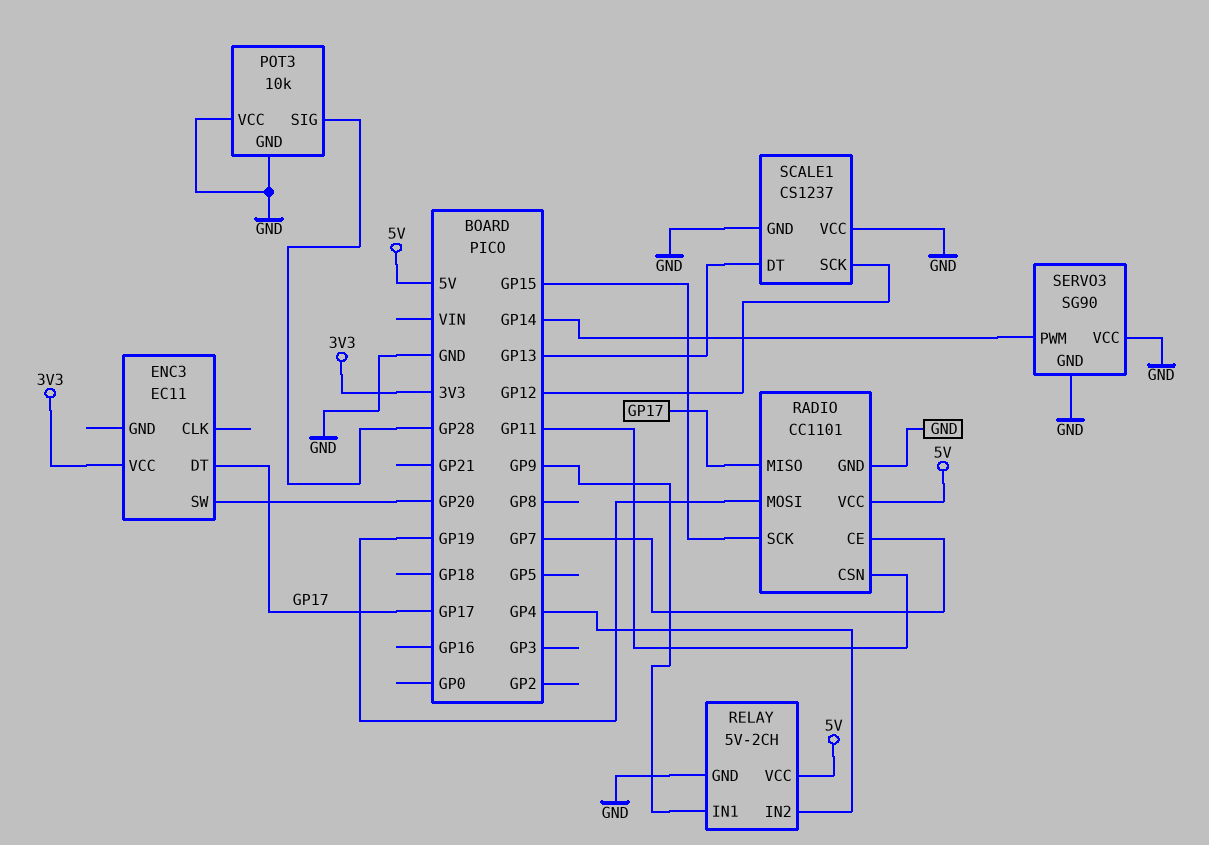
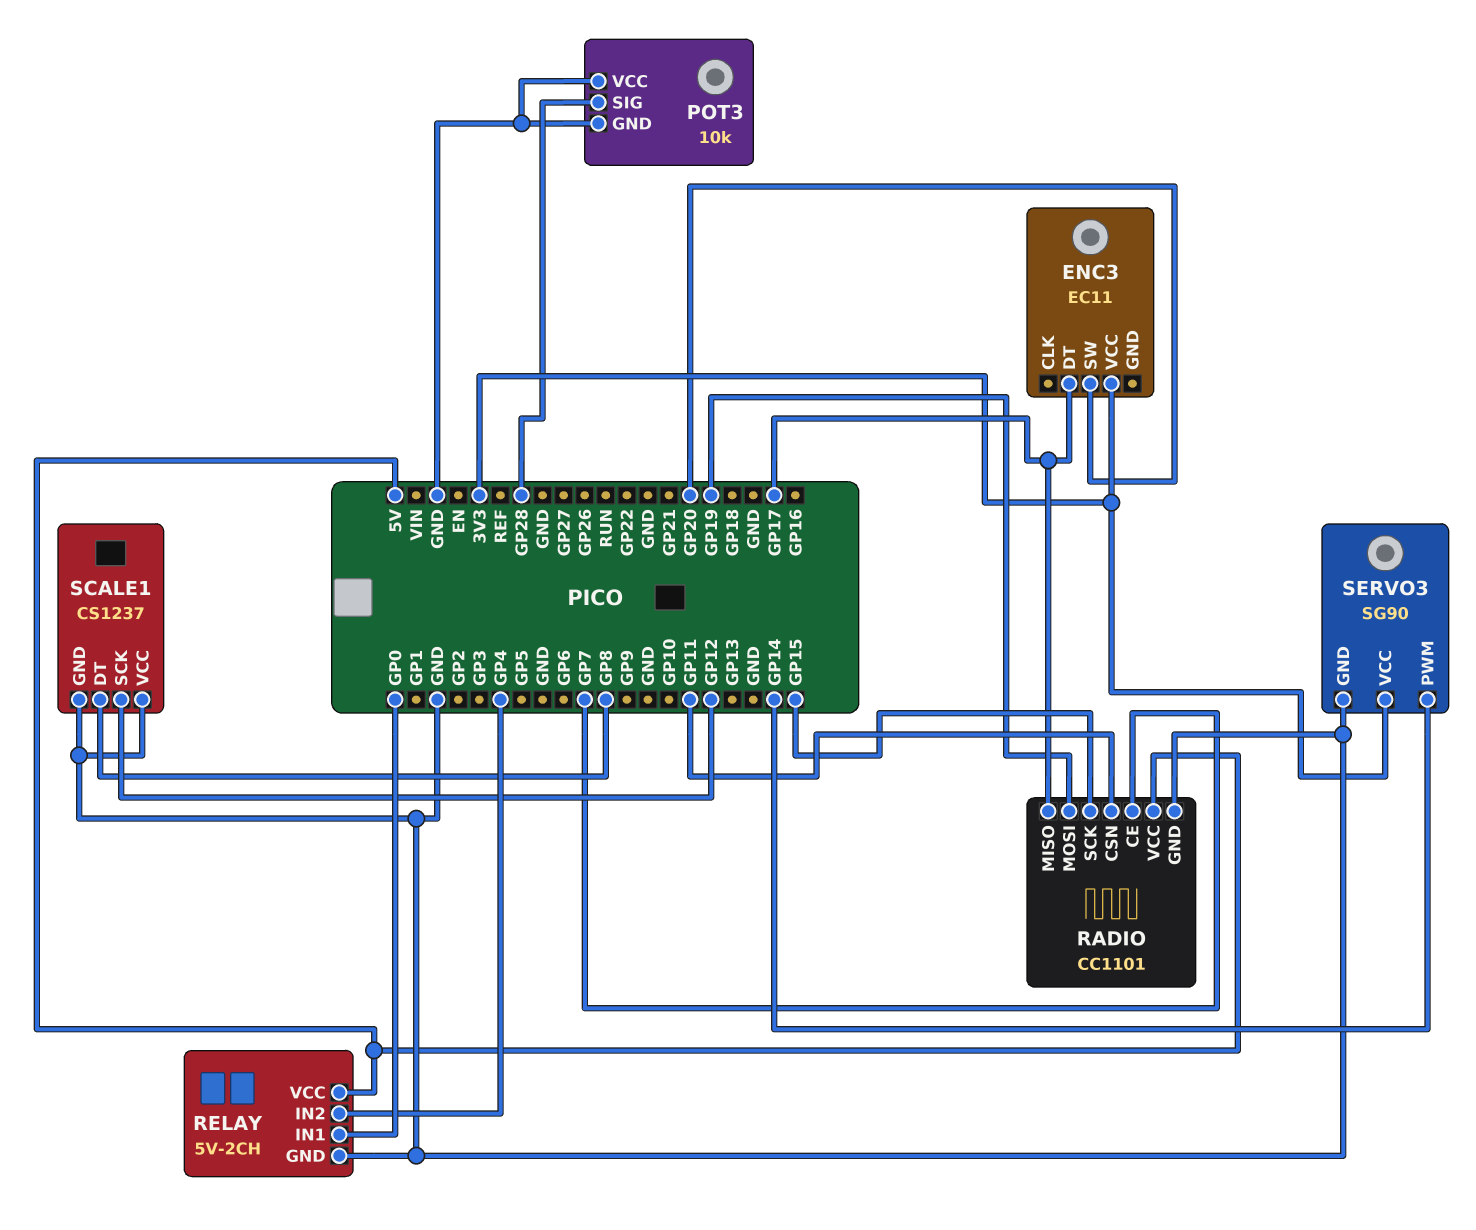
RELAY pin IN1: GP9 -> GP0
SCALE1 pin DT: GP13 -> GP8
SERVO3 pin VCC: GND -> 3V3

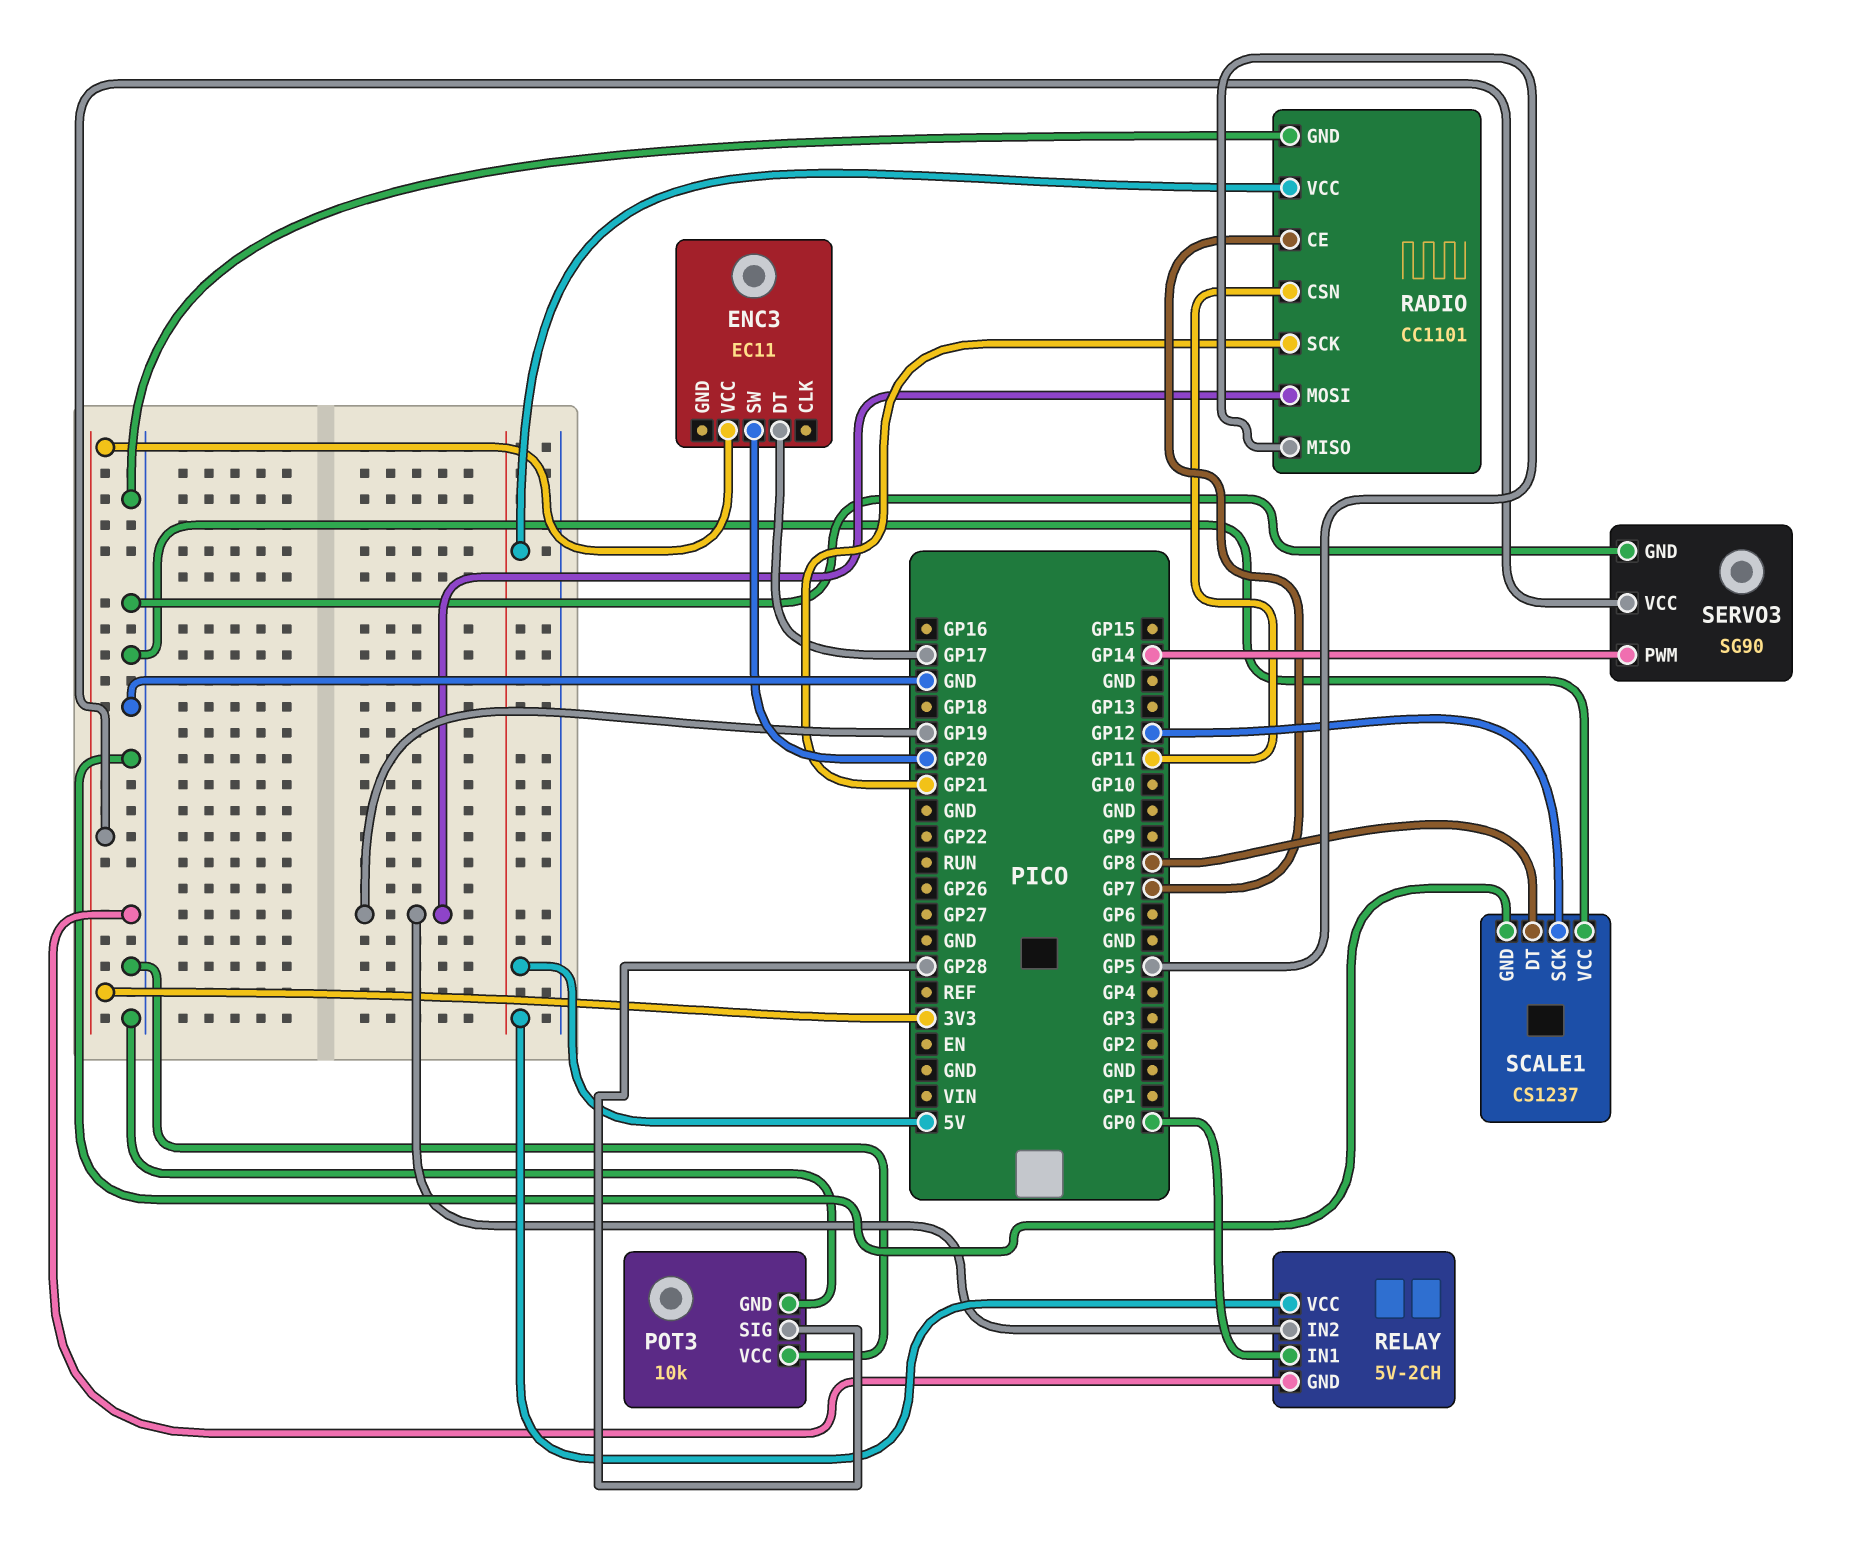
RADIO pin MISO: GP17 -> GP5
RADIO pin SCK: GP15 -> GP21
RELAY pin IN2: GP4 -> GP19

